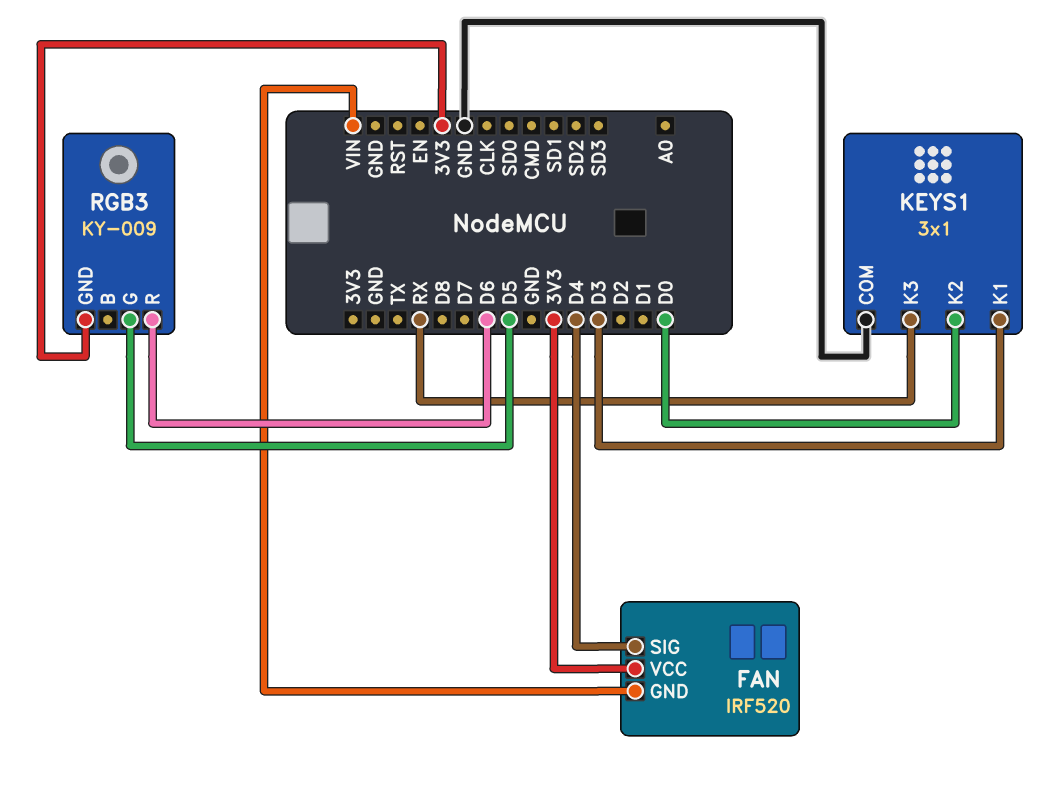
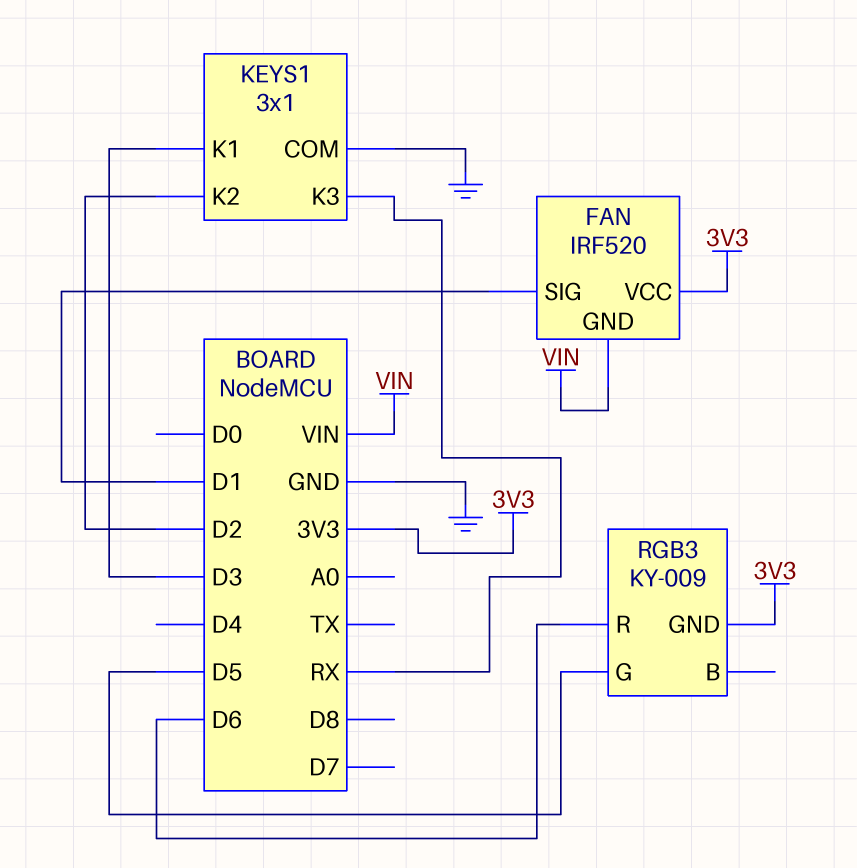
FAN pin SIG: D4 -> D1
KEYS1 pin K2: D0 -> D2

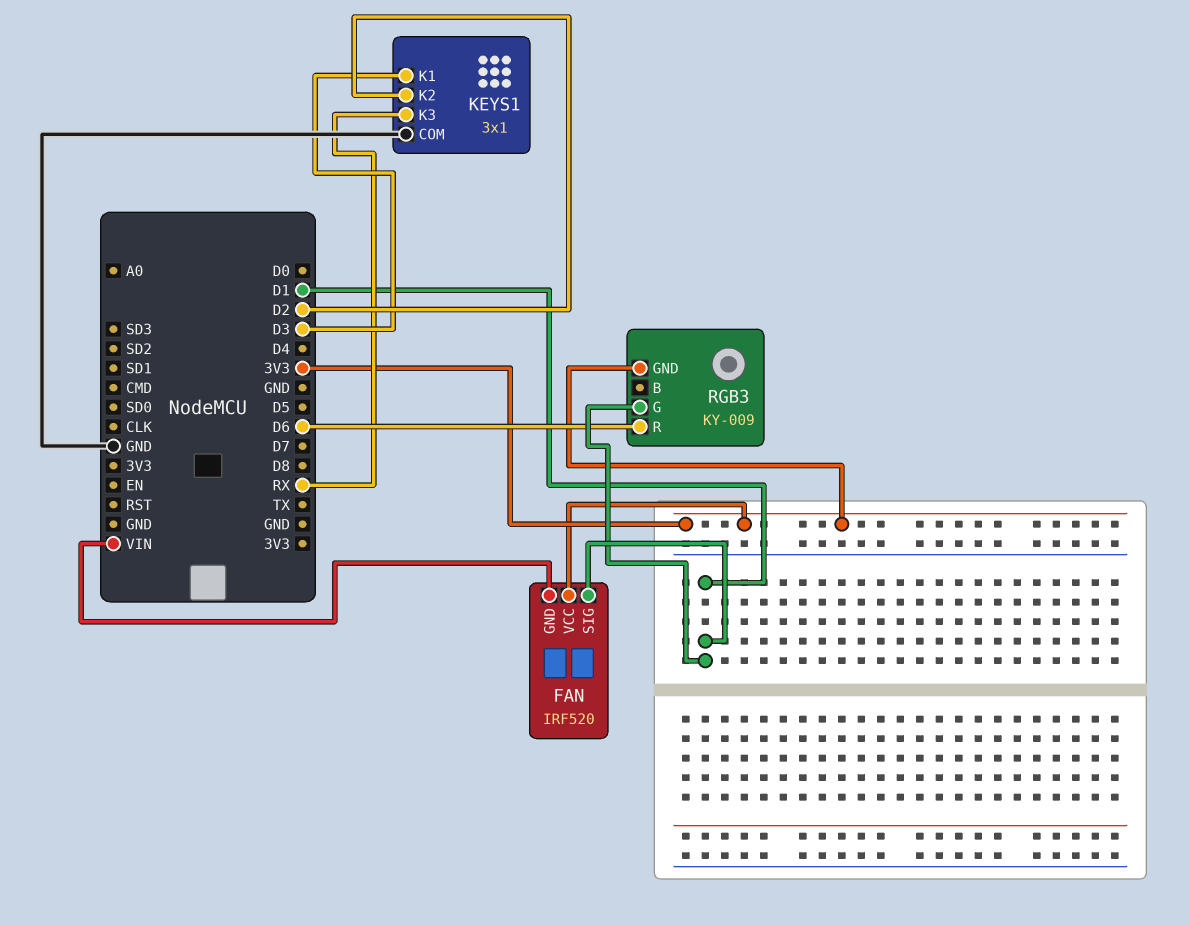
RGB3 pin G: D5 -> D1

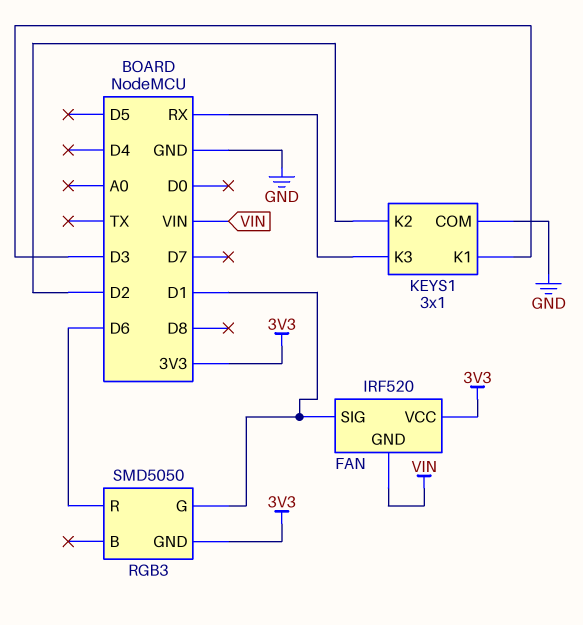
RGB3: KY-009 -> SMD5050

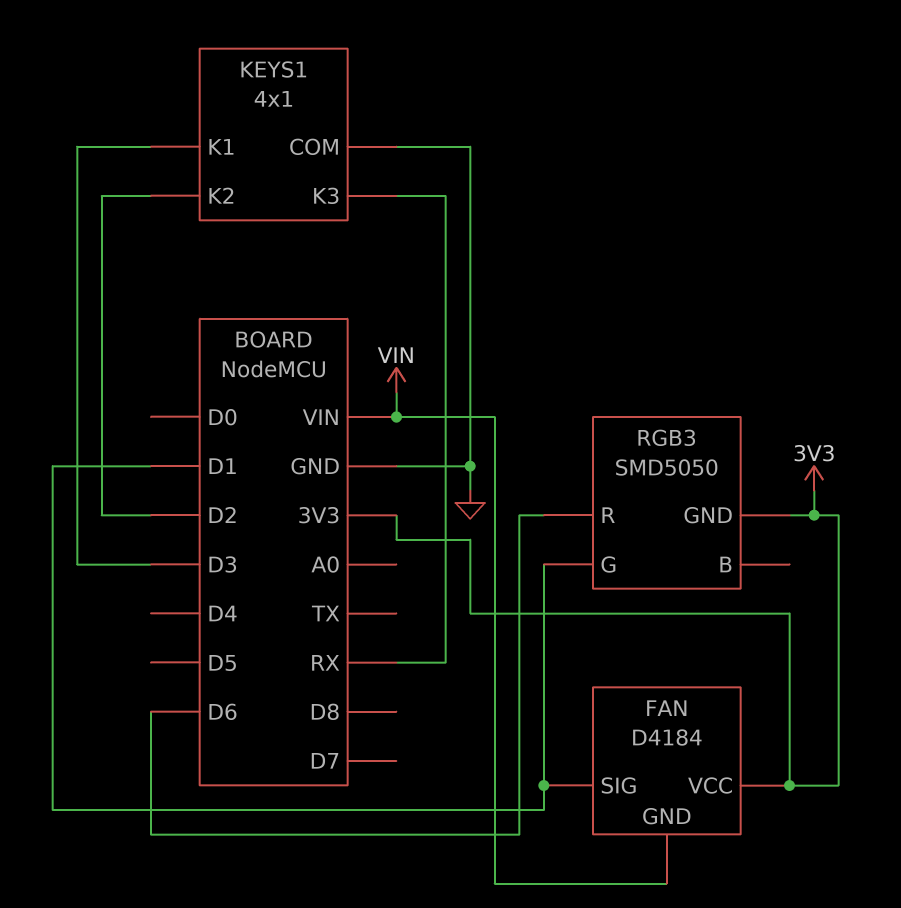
FAN: IRF520 -> D4184
KEYS1: 3x1 -> 4x1

